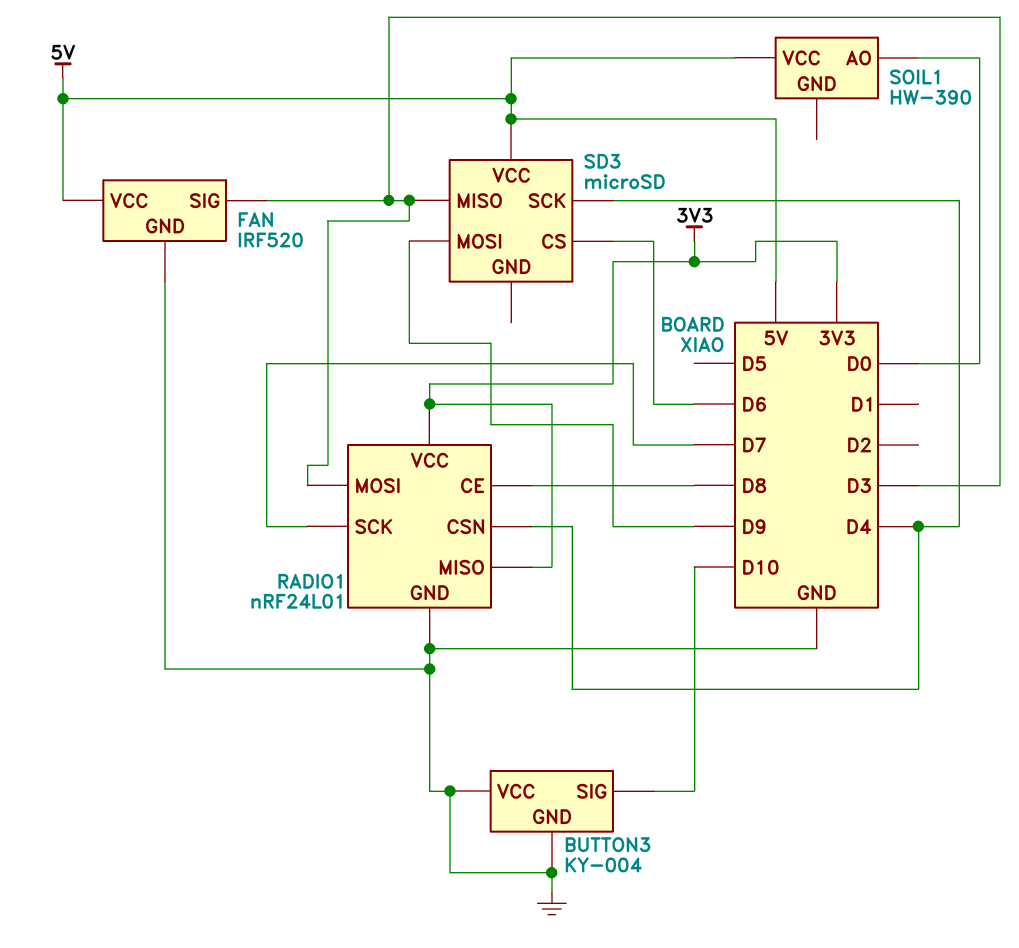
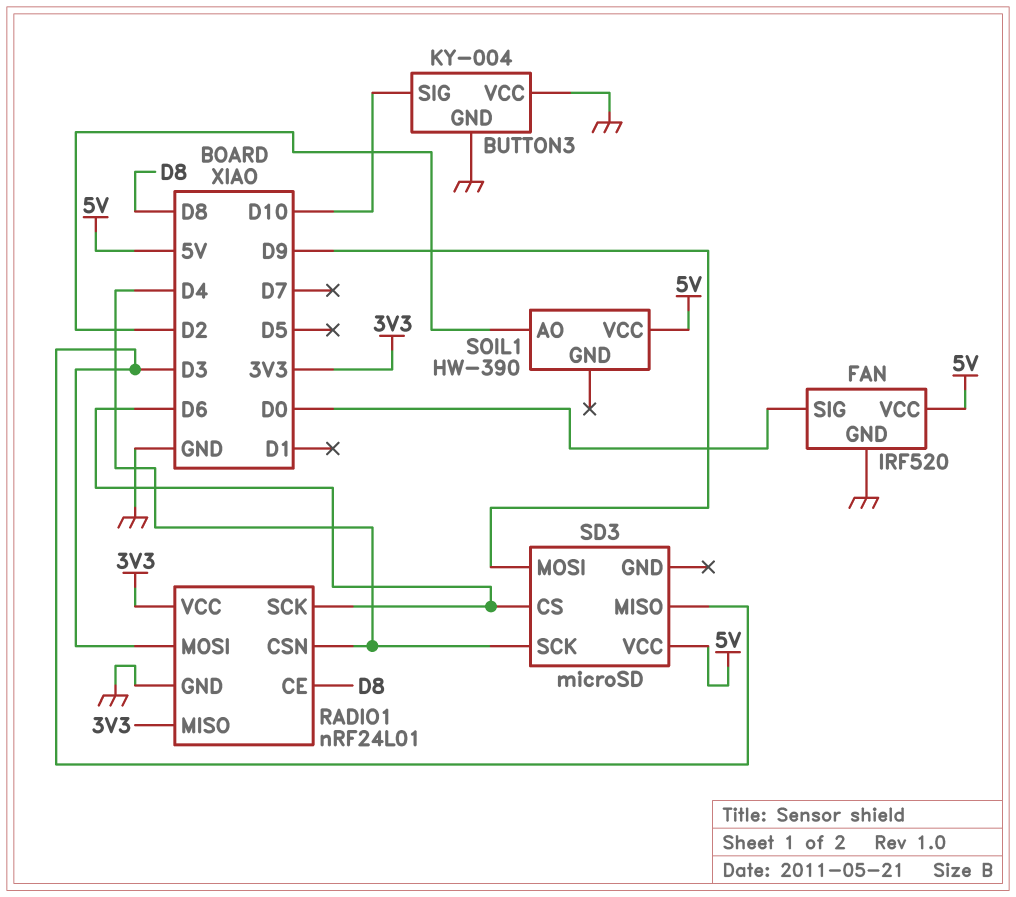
FAN pin SIG: D3 -> D0
RADIO1 pin SCK: D7 -> D6
SOIL1 pin AO: D0 -> D2

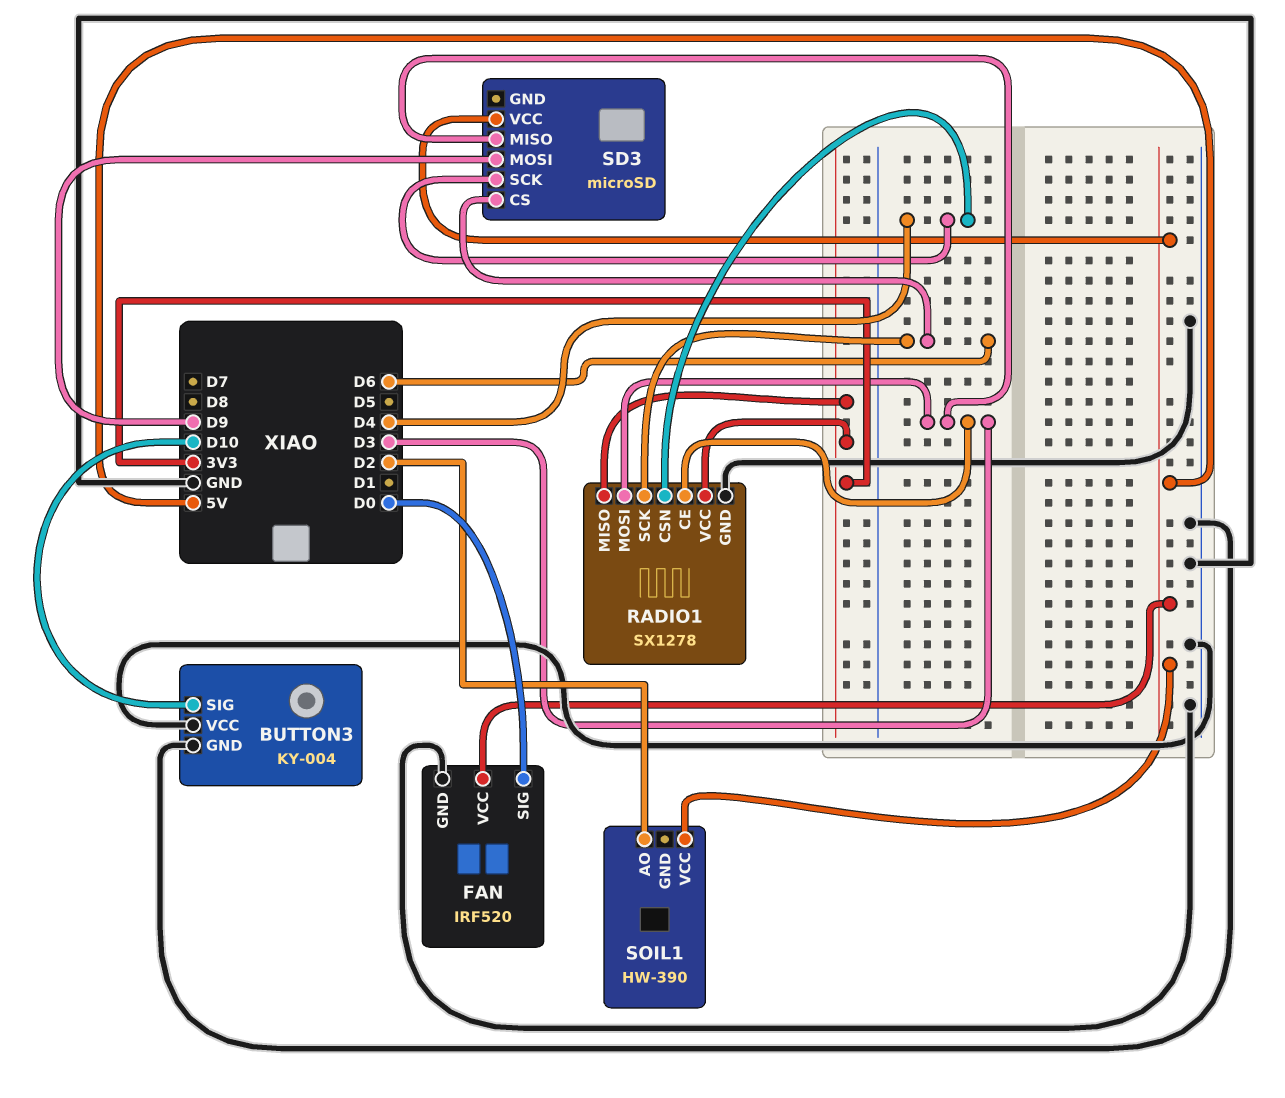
RADIO1: nRF24L01 -> SX1278
RADIO1 pin CE: D8 -> D3

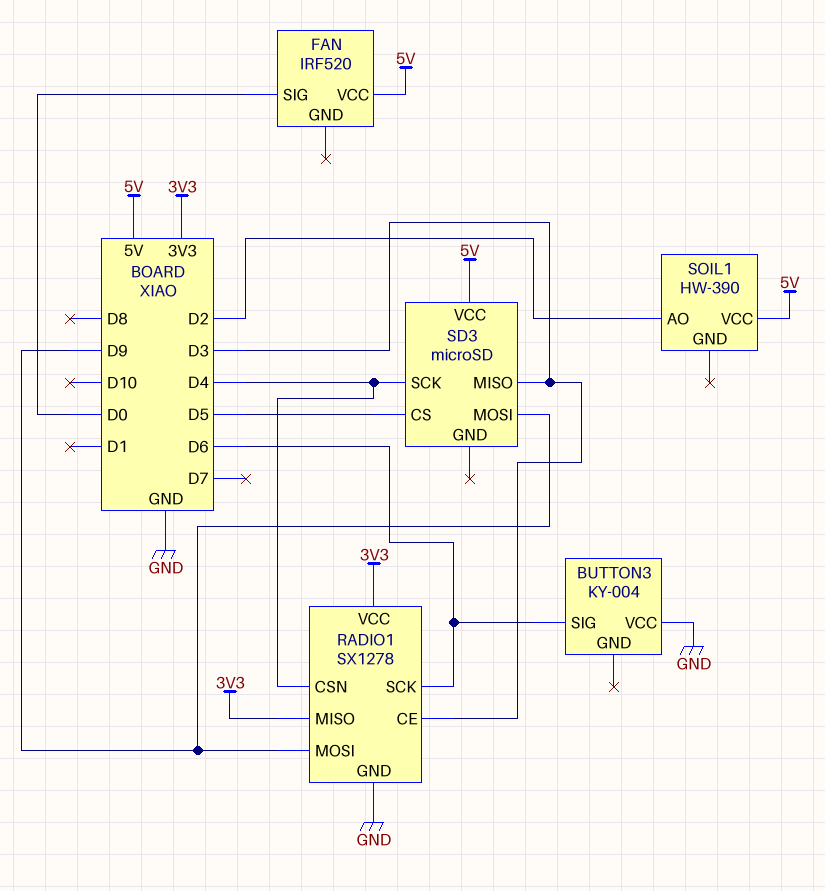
BUTTON3 pin GND: GND -> none
BUTTON3 pin SIG: D10 -> D6
FAN pin GND: GND -> none
RADIO1 pin MOSI: D3 -> D9
SD3 pin CS: D6 -> D5

